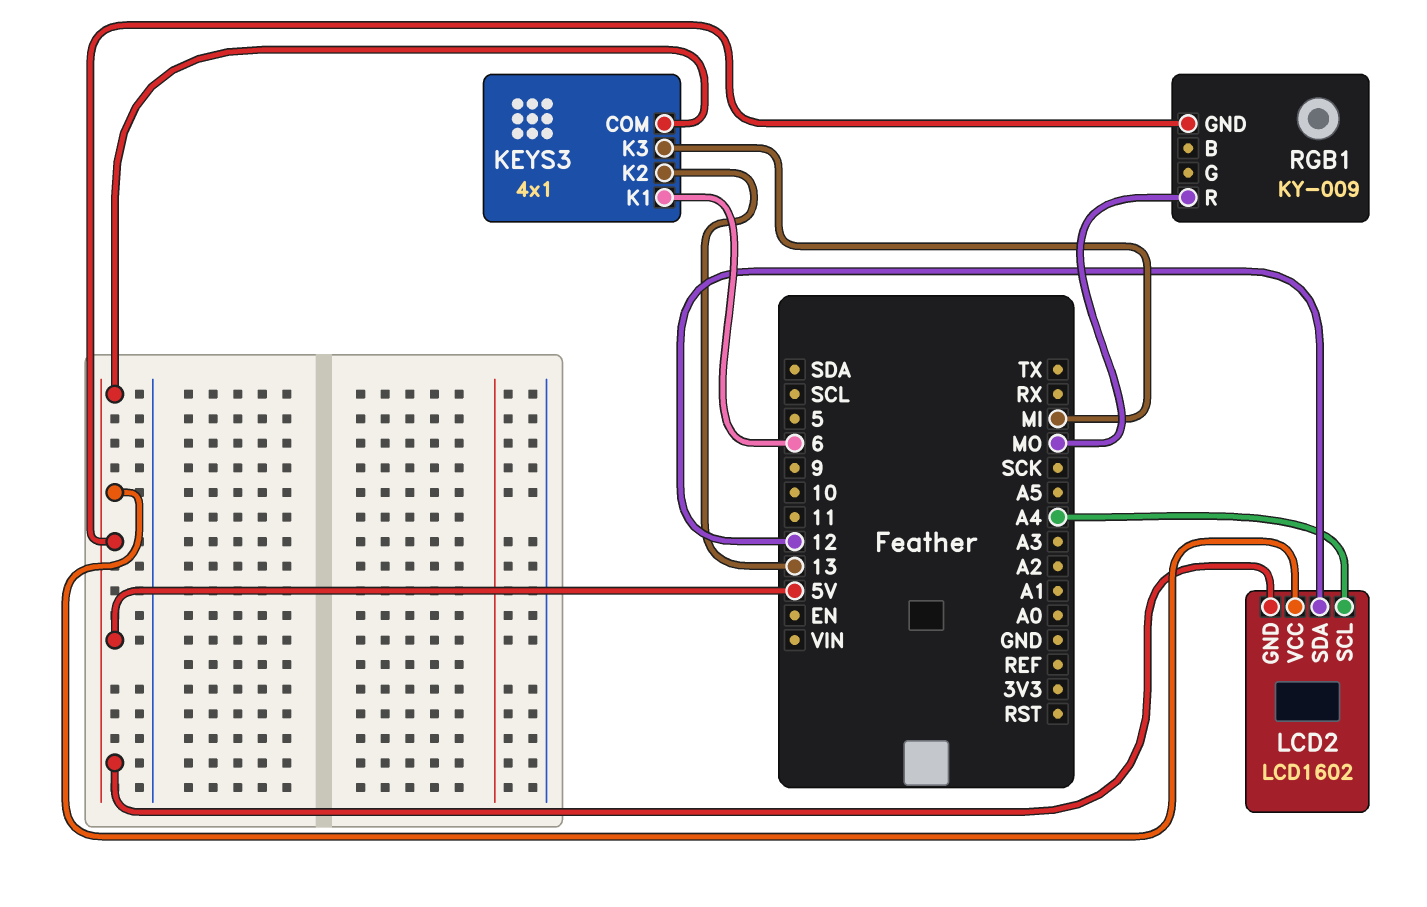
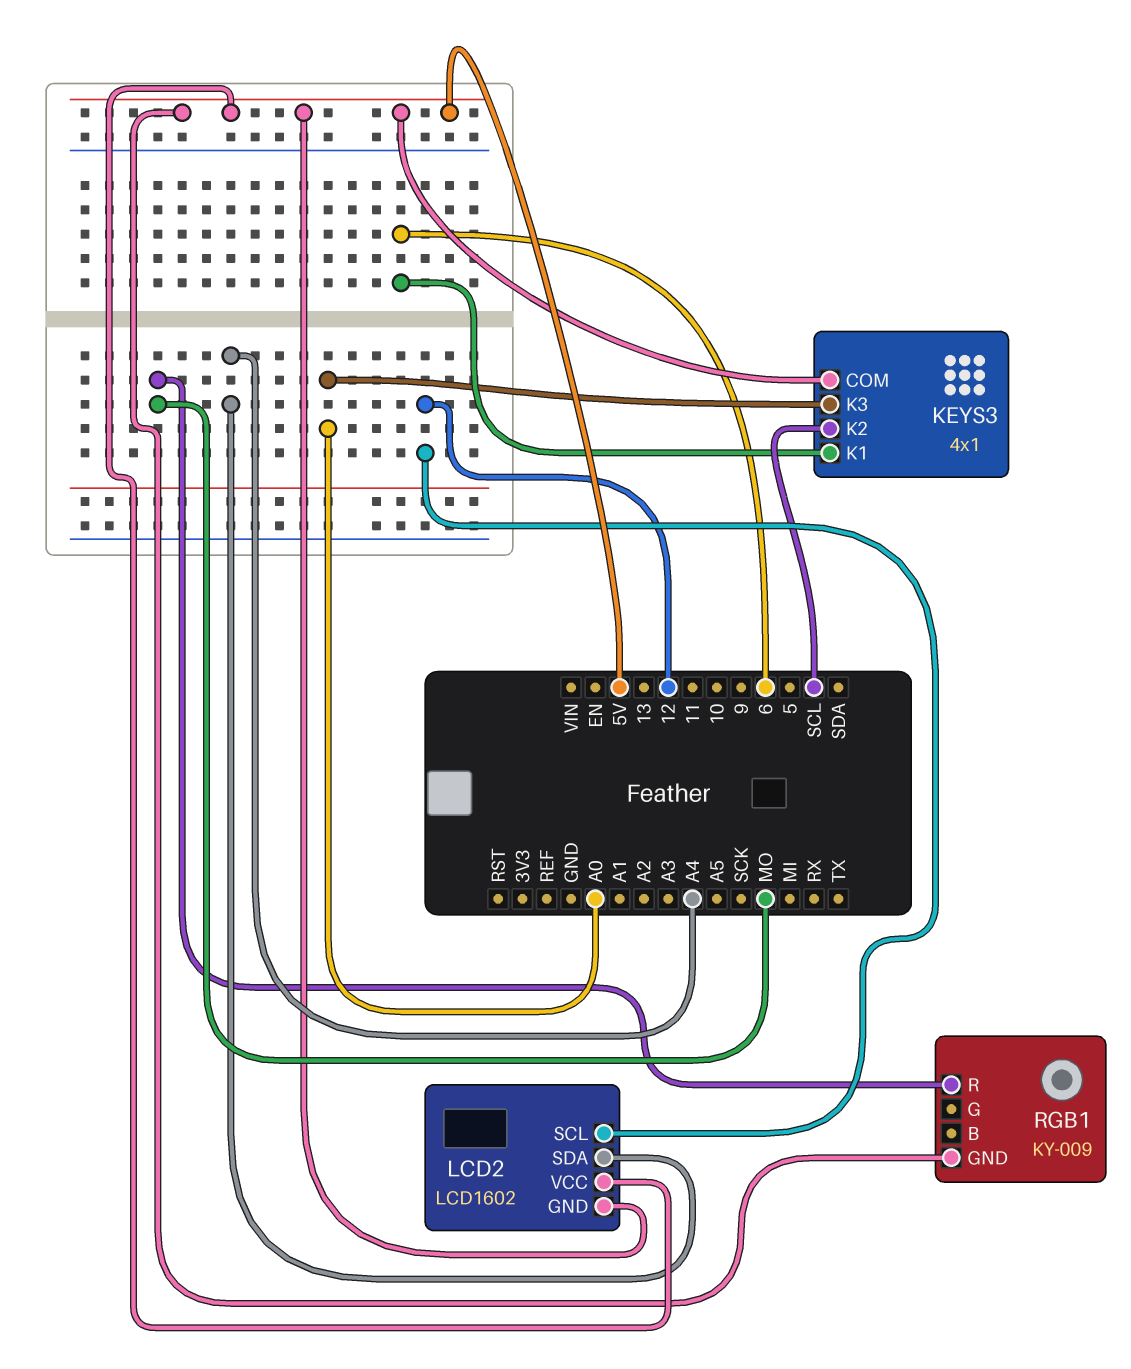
KEYS3 pin K2: 13 -> SCL
KEYS3 pin K3: MI -> A0
LCD2 pin SCL: A4 -> 12
LCD2 pin SDA: 12 -> A4

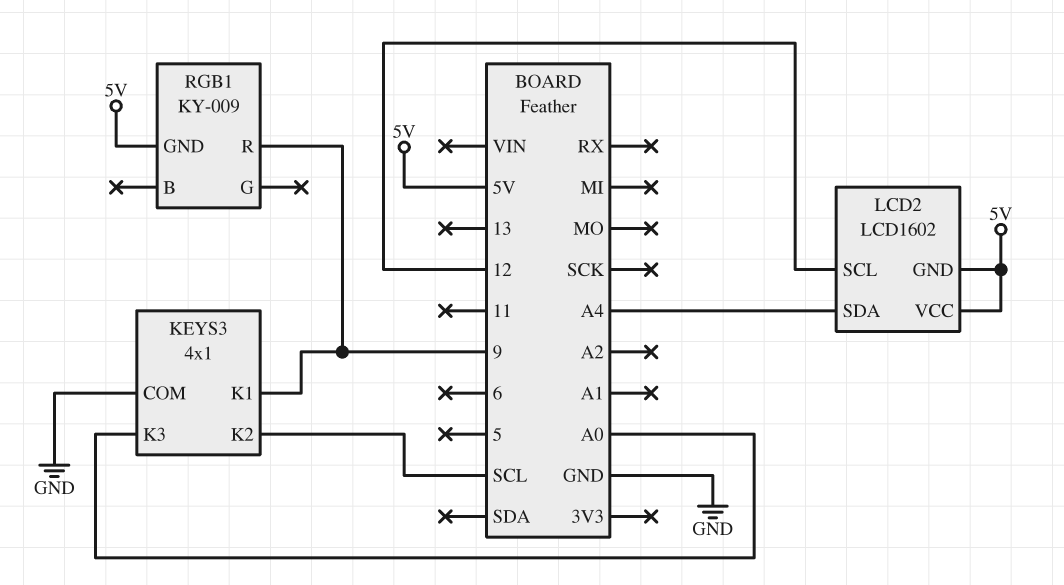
KEYS3 pin COM: 5V -> GND
KEYS3 pin K1: 6 -> 9
RGB1 pin R: MO -> 9

